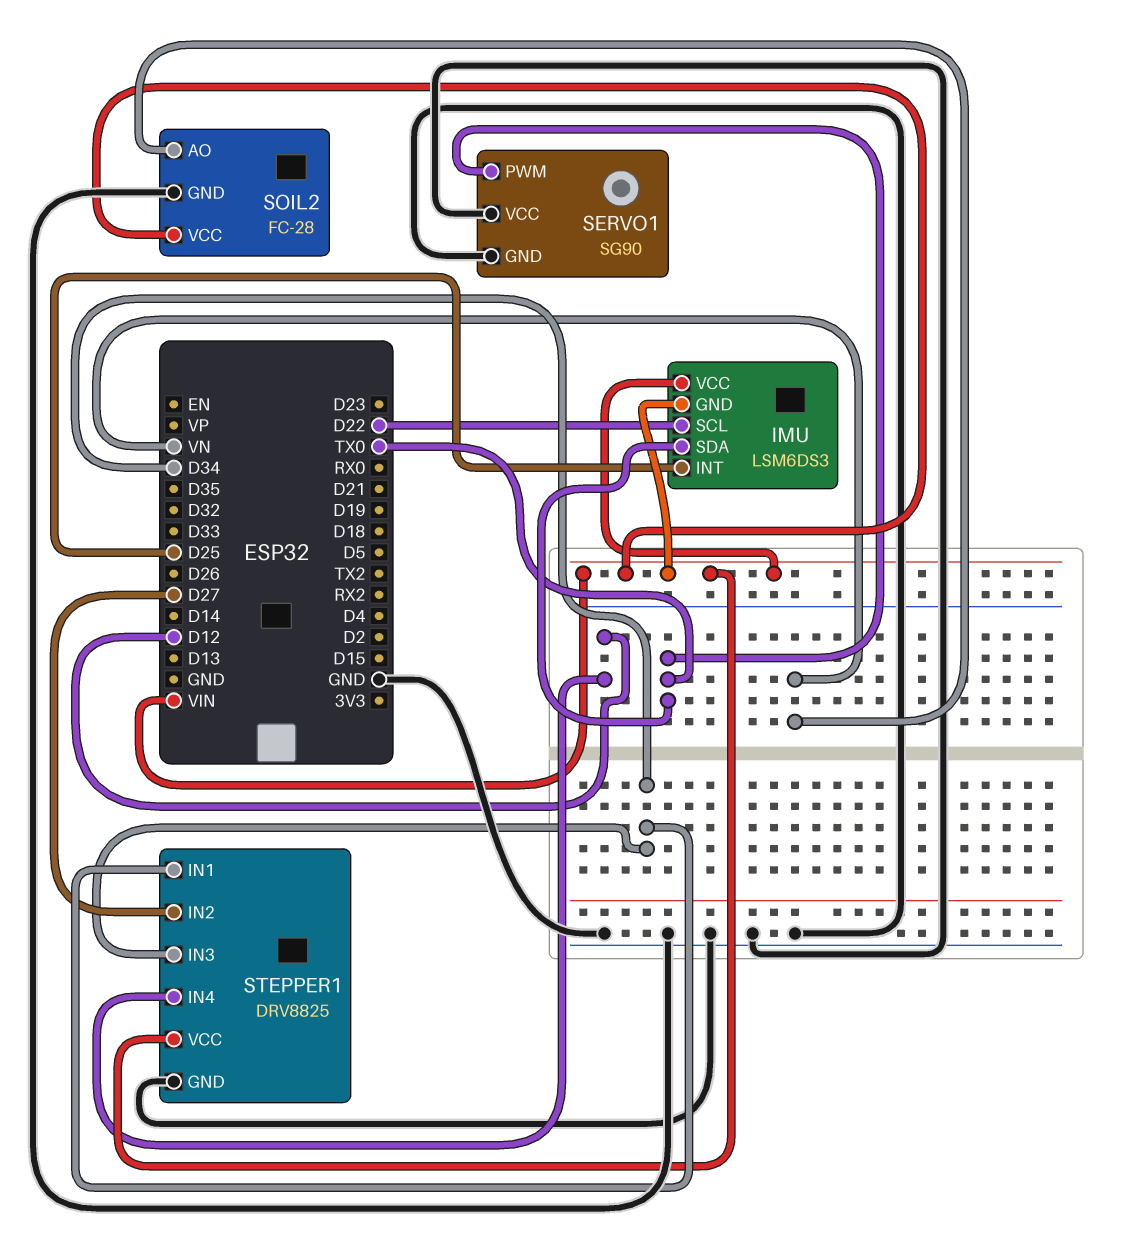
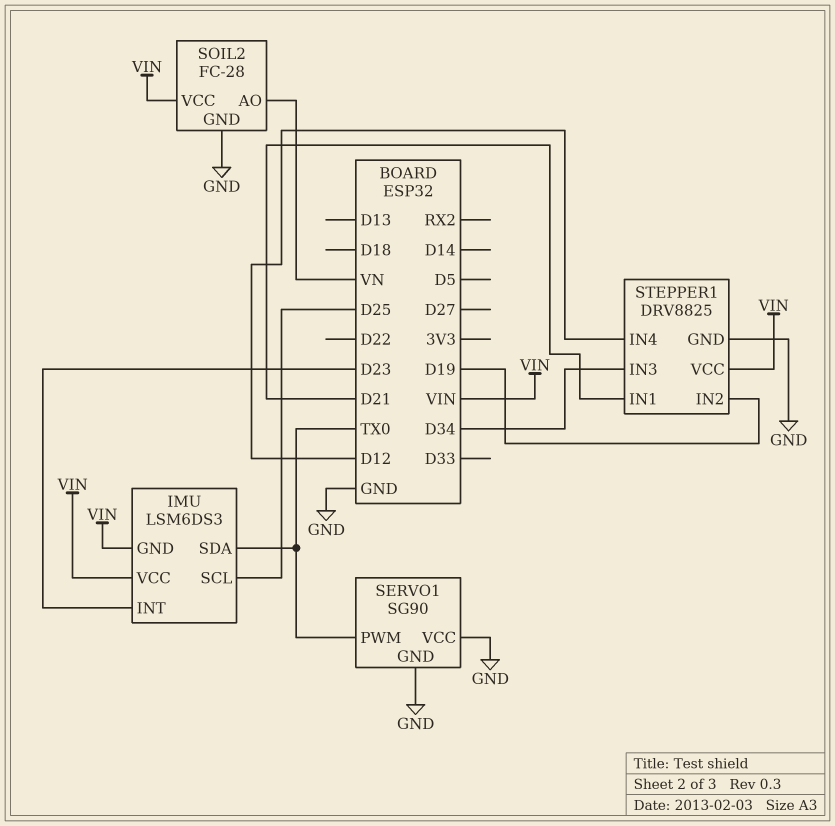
IMU pin INT: D25 -> D23
IMU pin SCL: D22 -> D25
STEPPER1 pin IN1: D34 -> D21
STEPPER1 pin IN2: D27 -> D19

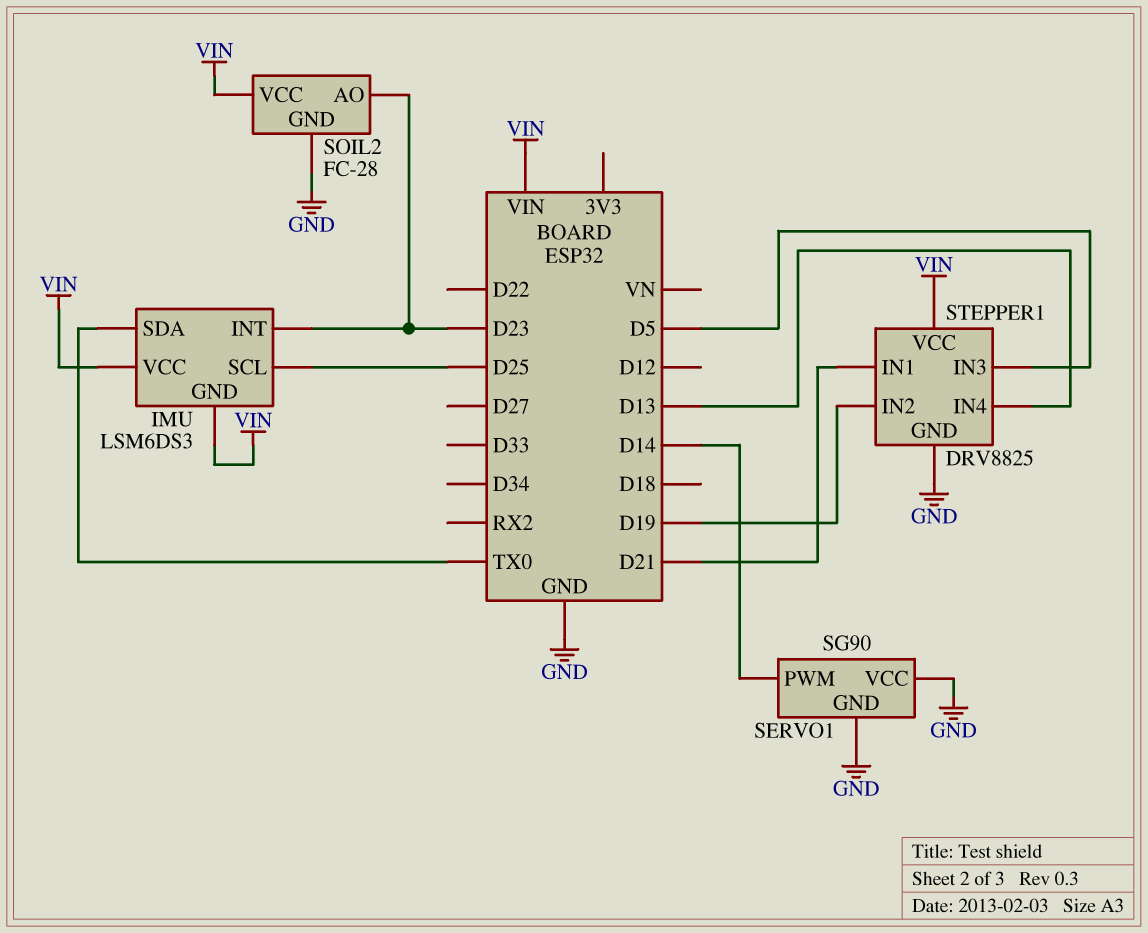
SERVO1 pin PWM: TX0 -> D14
SOIL2 pin AO: VN -> D23
STEPPER1 pin IN3: D34 -> D5
STEPPER1 pin IN4: D12 -> D13

